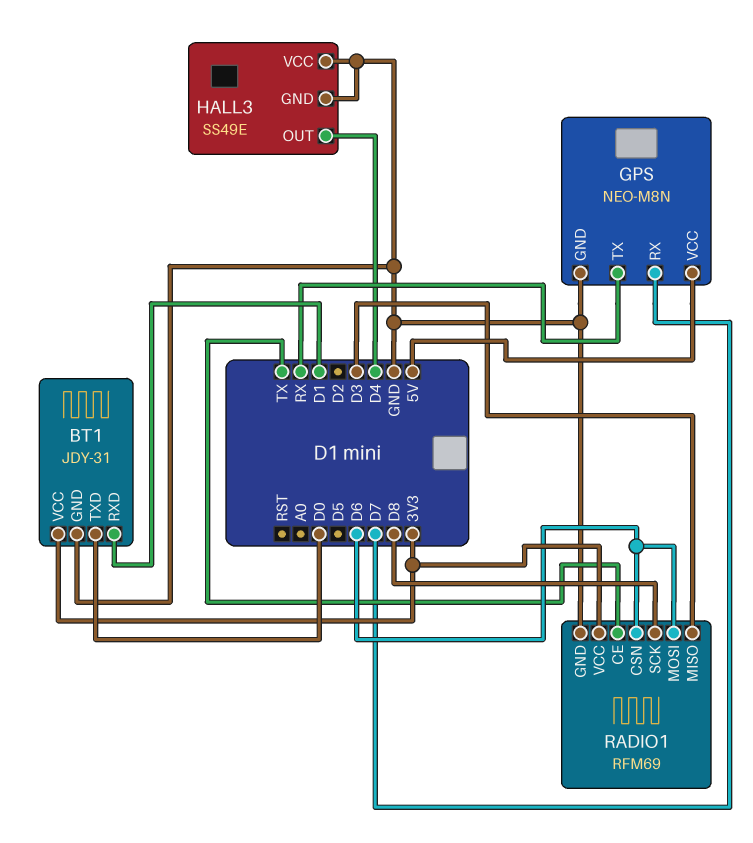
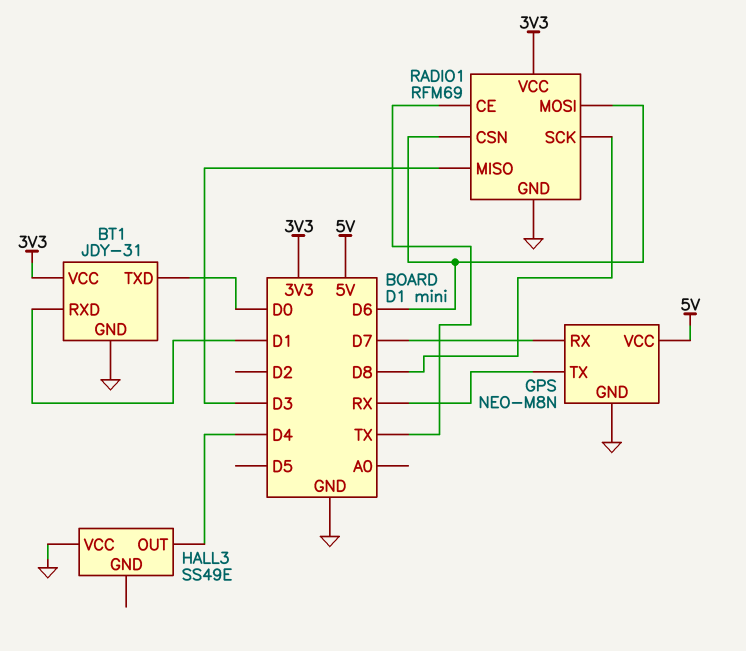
HALL3 pin GND: GND -> none

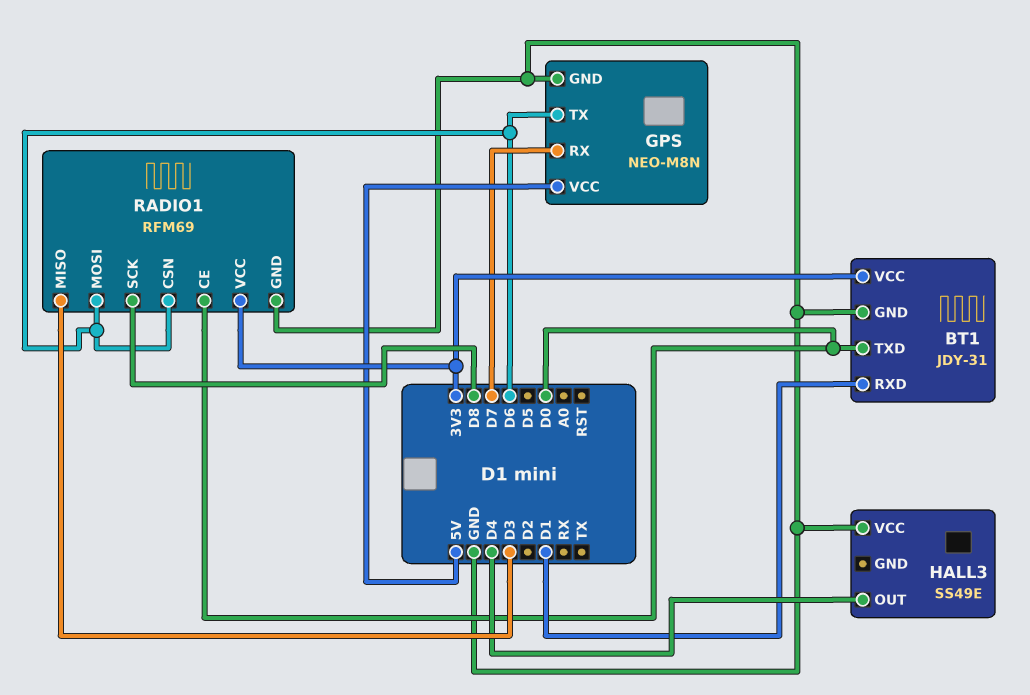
GPS pin TX: RX -> D6
RADIO1 pin CE: TX -> D0

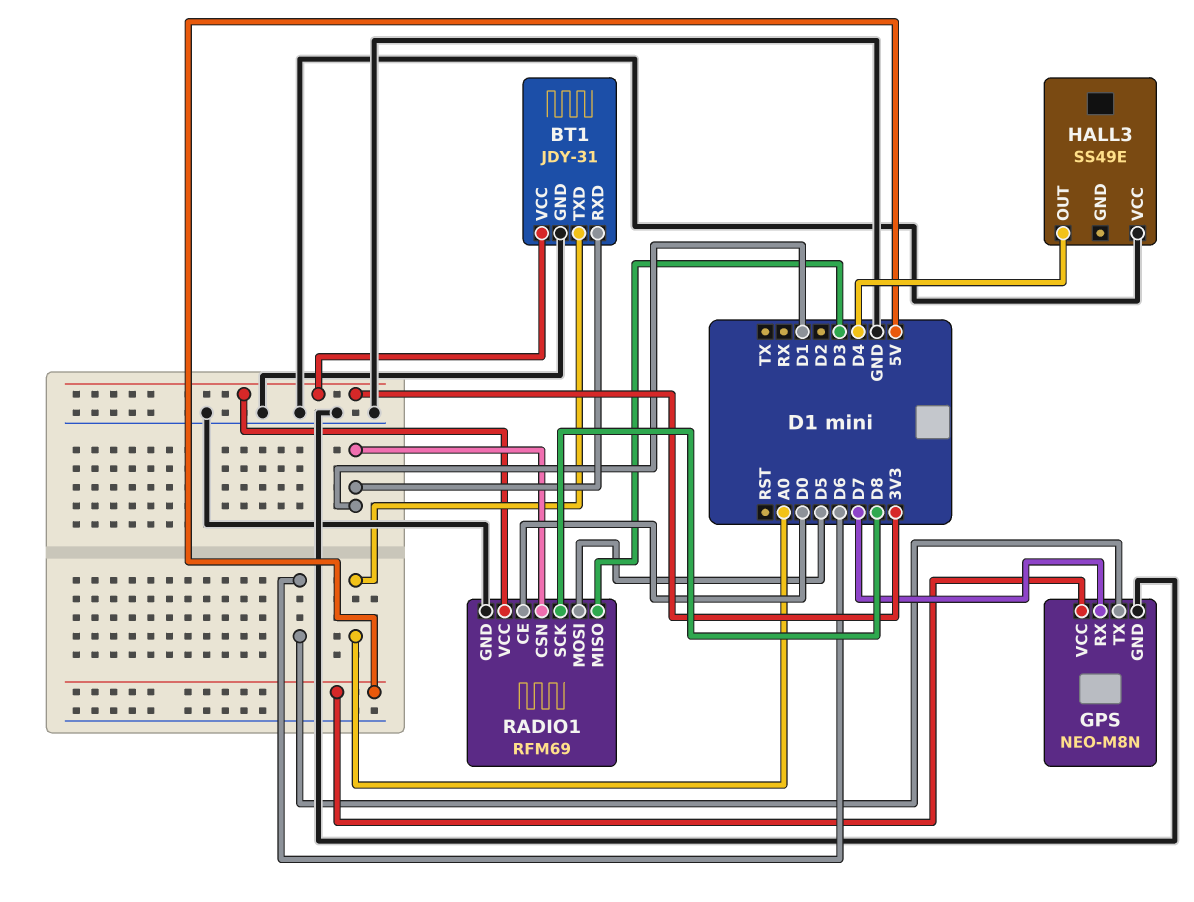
BT1 pin TXD: D0 -> A0
RADIO1 pin CSN: D6 -> D1
RADIO1 pin MOSI: D6 -> D5

